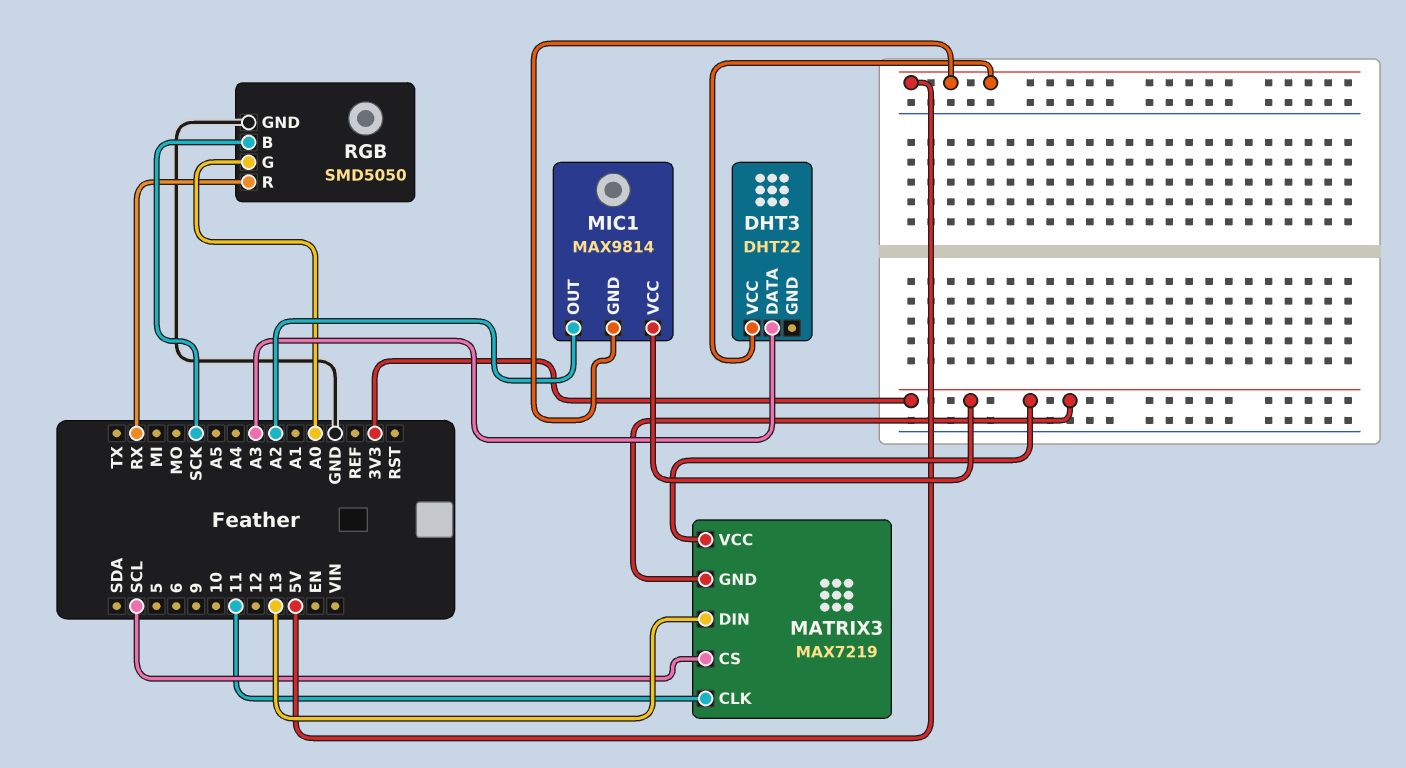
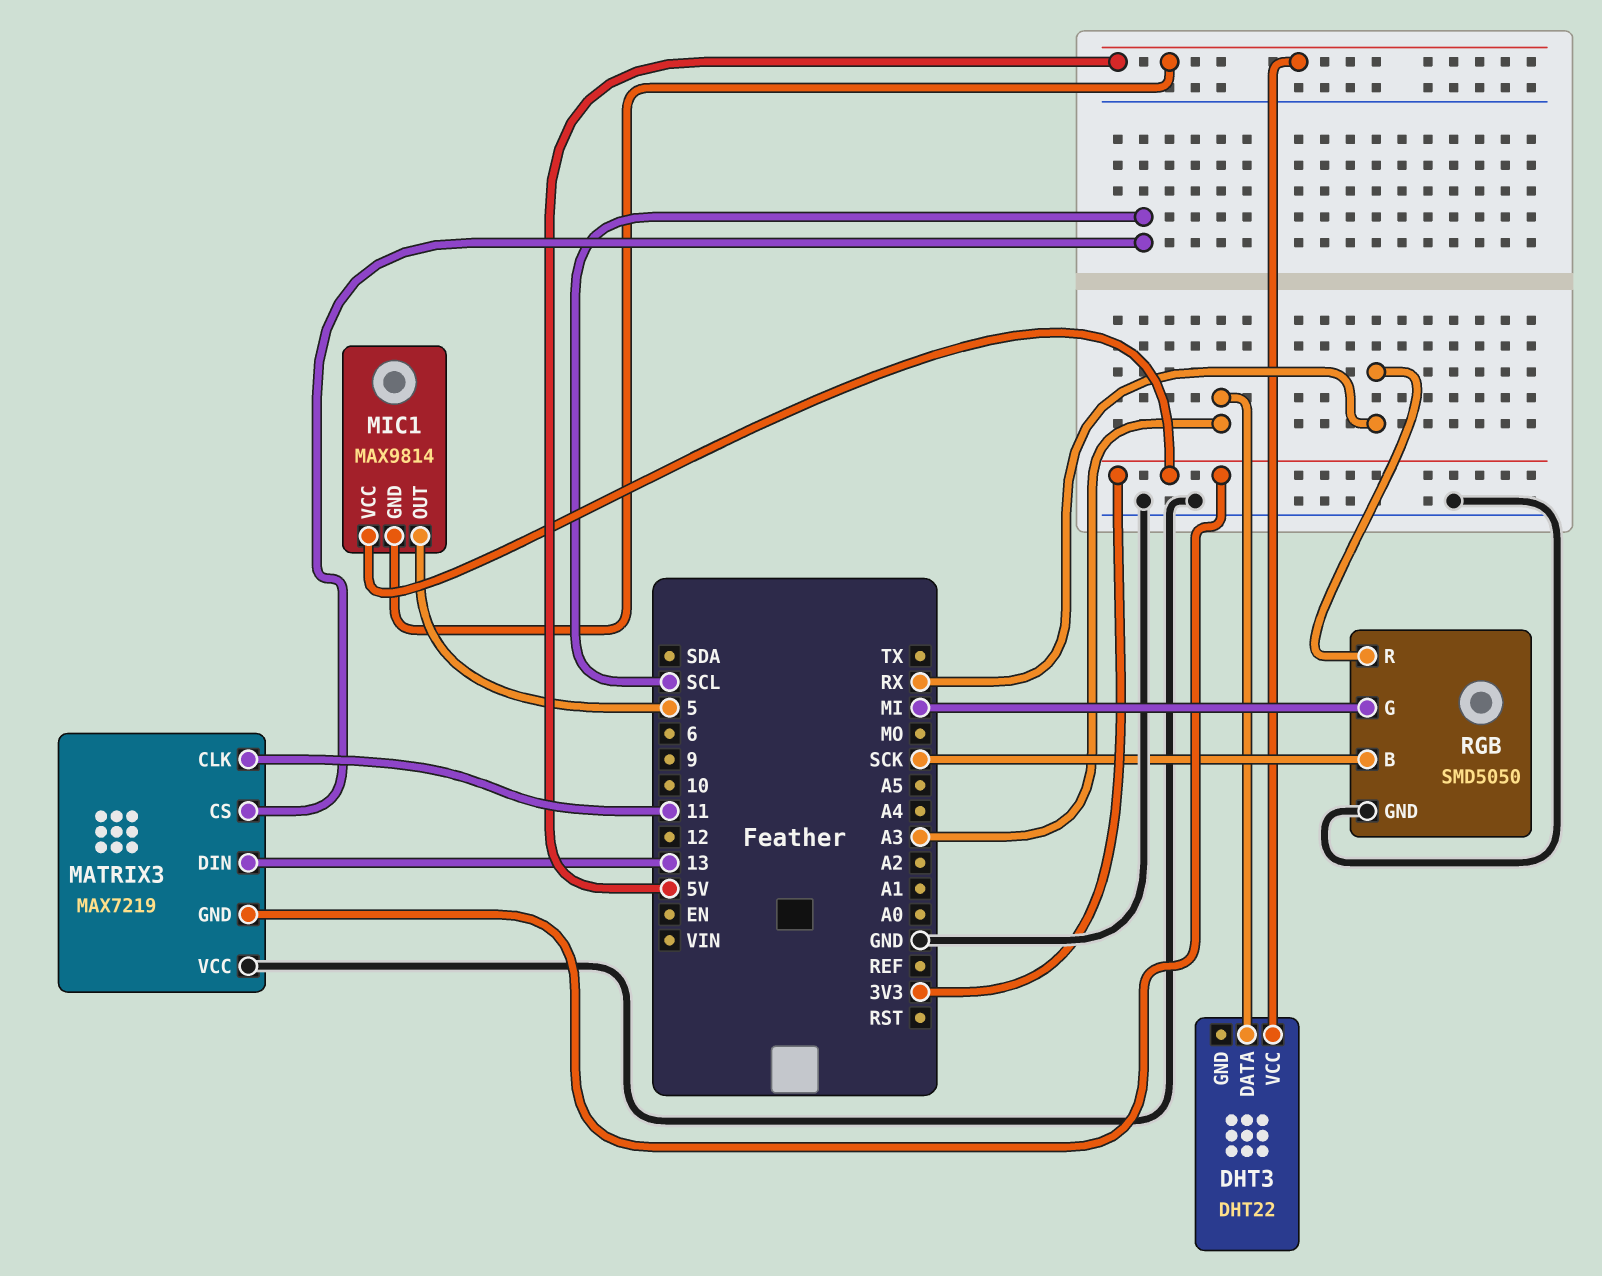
MATRIX3 pin VCC: 3V3 -> GND
MIC1 pin OUT: A2 -> 5
RGB pin G: A0 -> MI

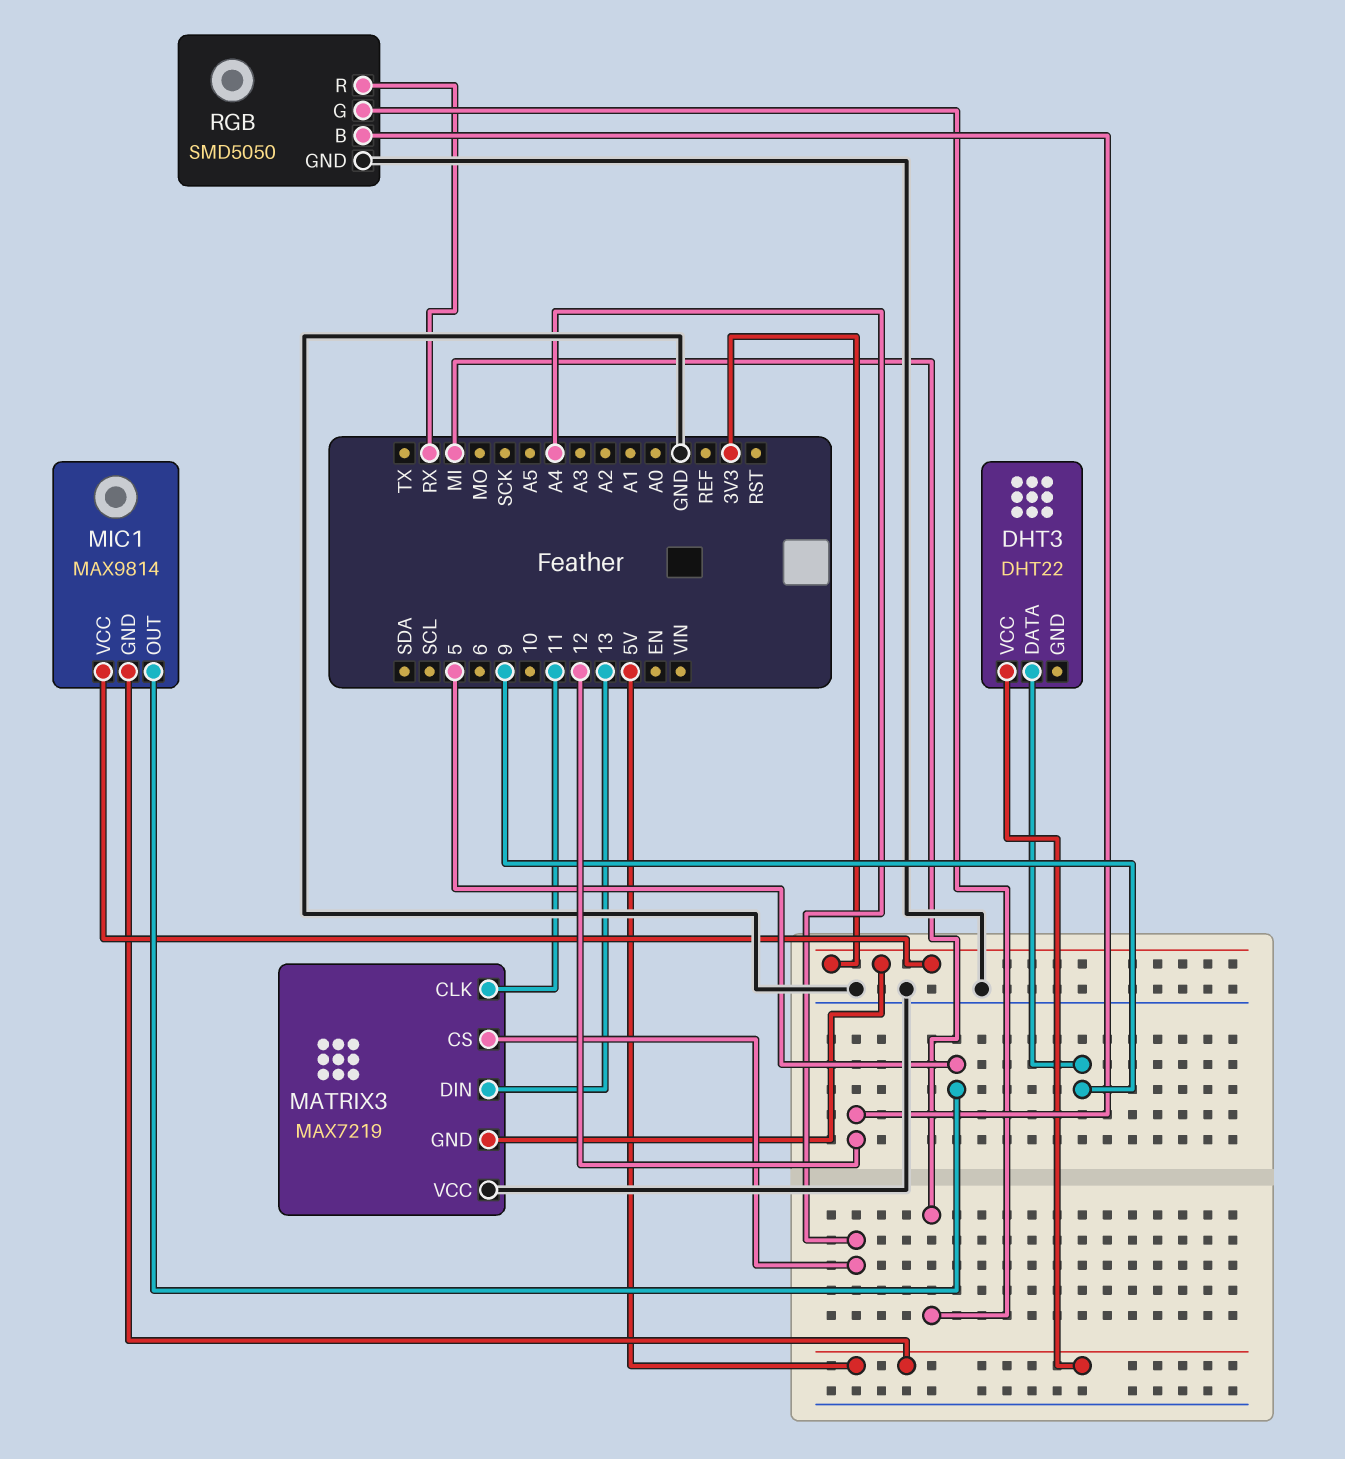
DHT3 pin DATA: A3 -> 9
MATRIX3 pin CS: SCL -> A4
RGB pin B: SCK -> 12

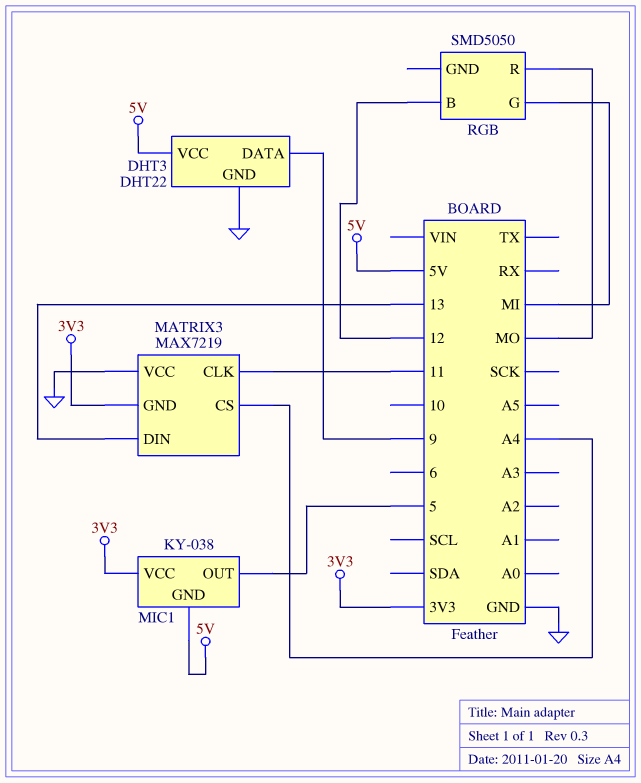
DHT3 pin GND: none -> GND
MIC1: MAX9814 -> KY-038
RGB pin GND: GND -> none
RGB pin R: RX -> MO

